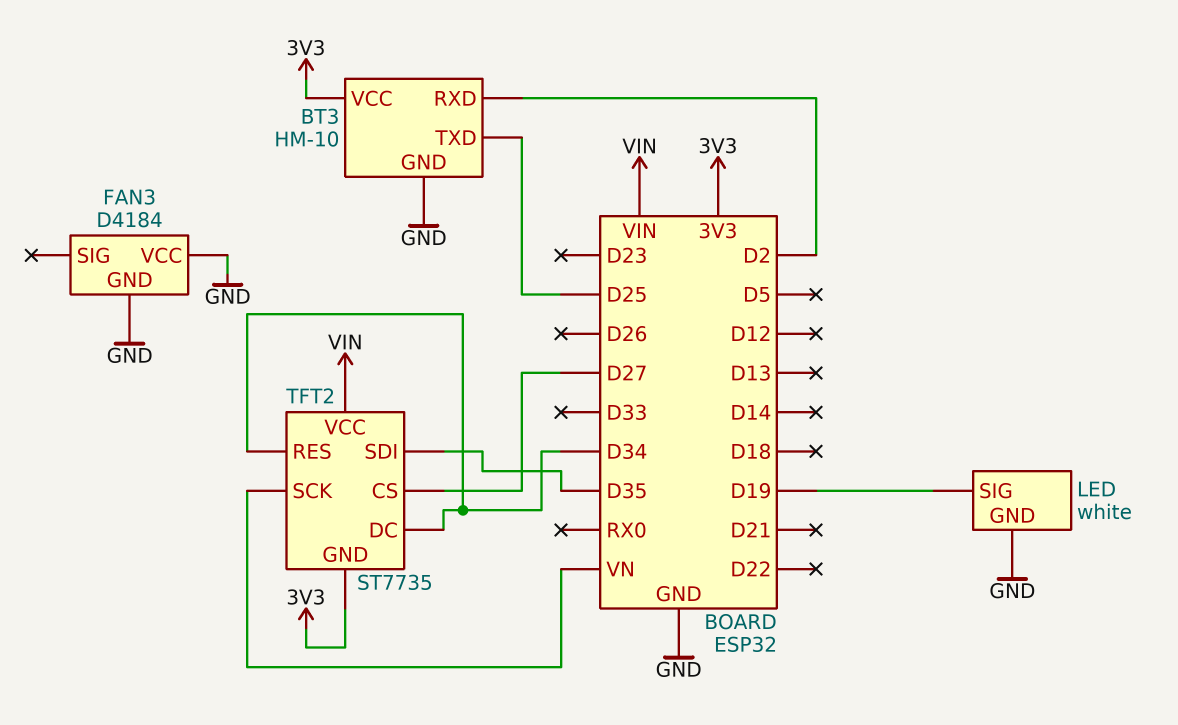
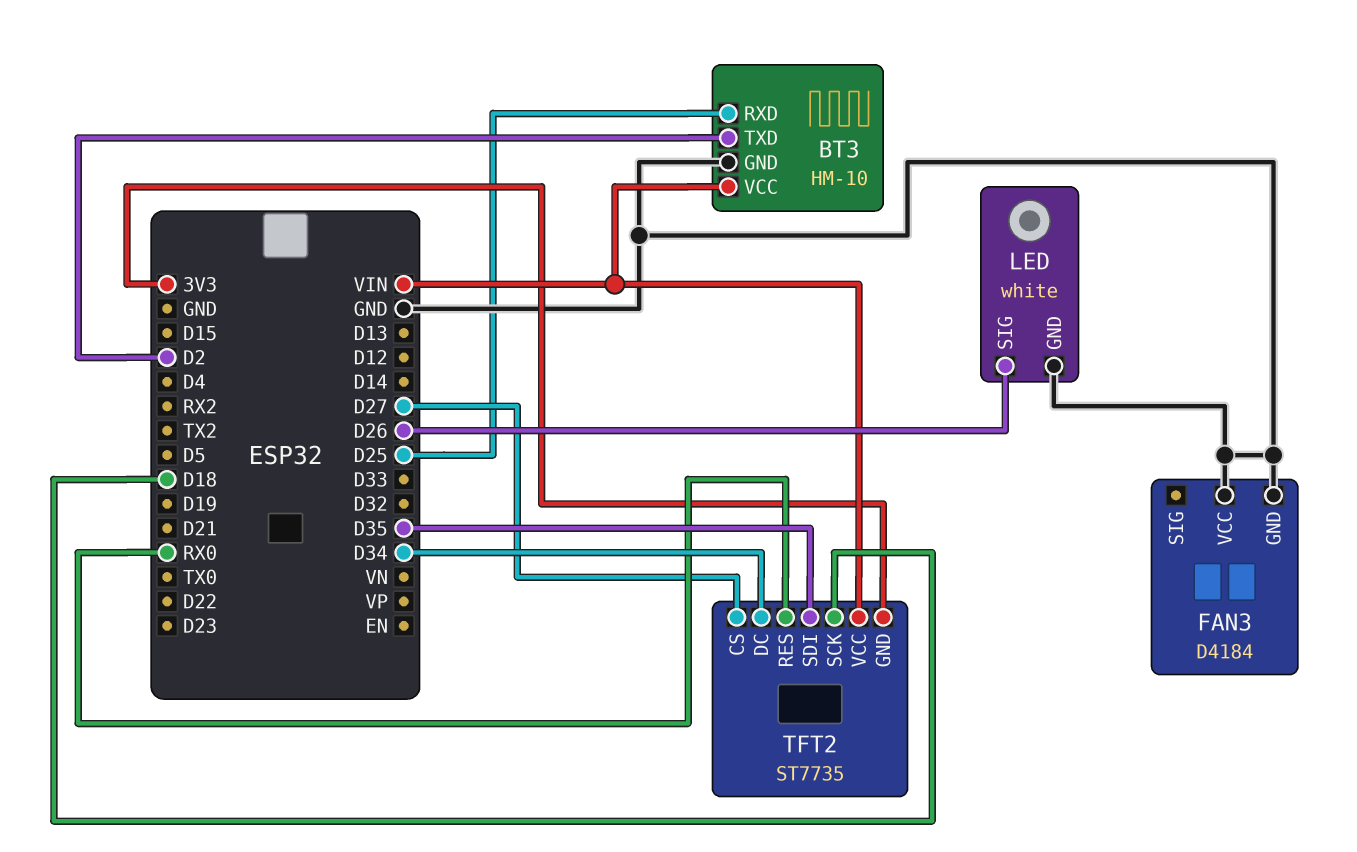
BT3 pin RXD: D2 -> D25
BT3 pin TXD: D25 -> D2
BT3 pin VCC: 3V3 -> VIN
LED pin SIG: D19 -> D26
TFT2 pin RES: D34 -> RX0
TFT2 pin SCK: VN -> D18

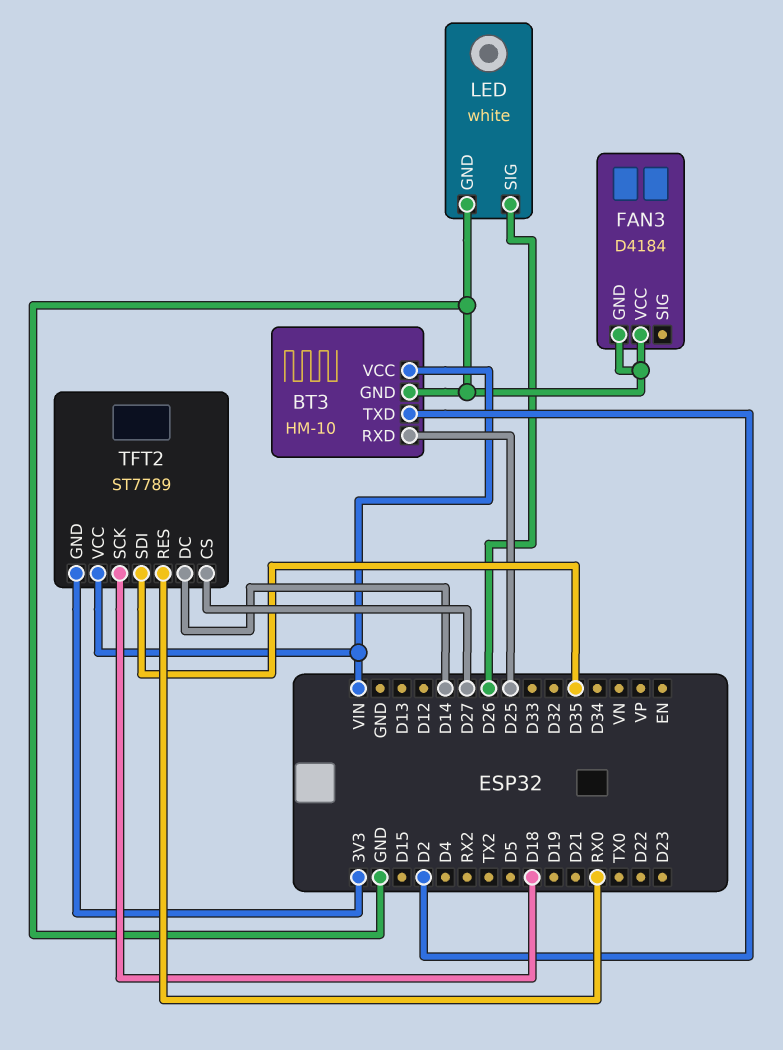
TFT2: ST7735 -> ST7789
TFT2 pin DC: D34 -> D14

